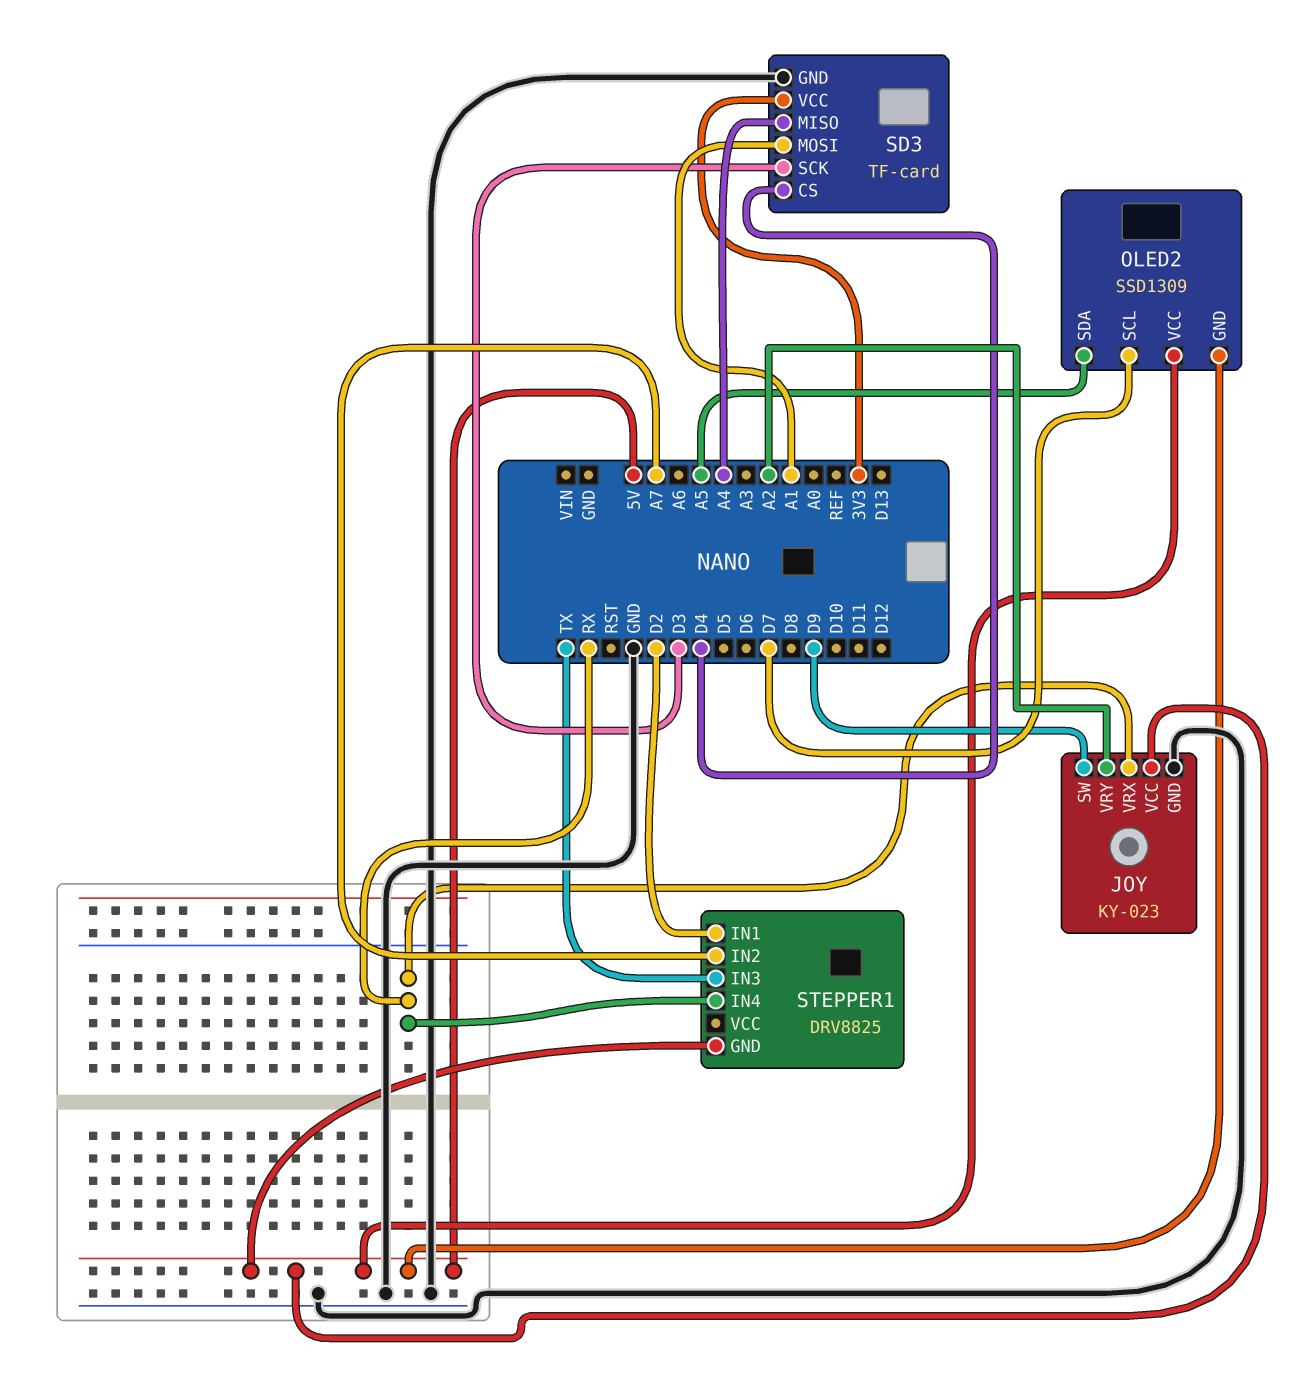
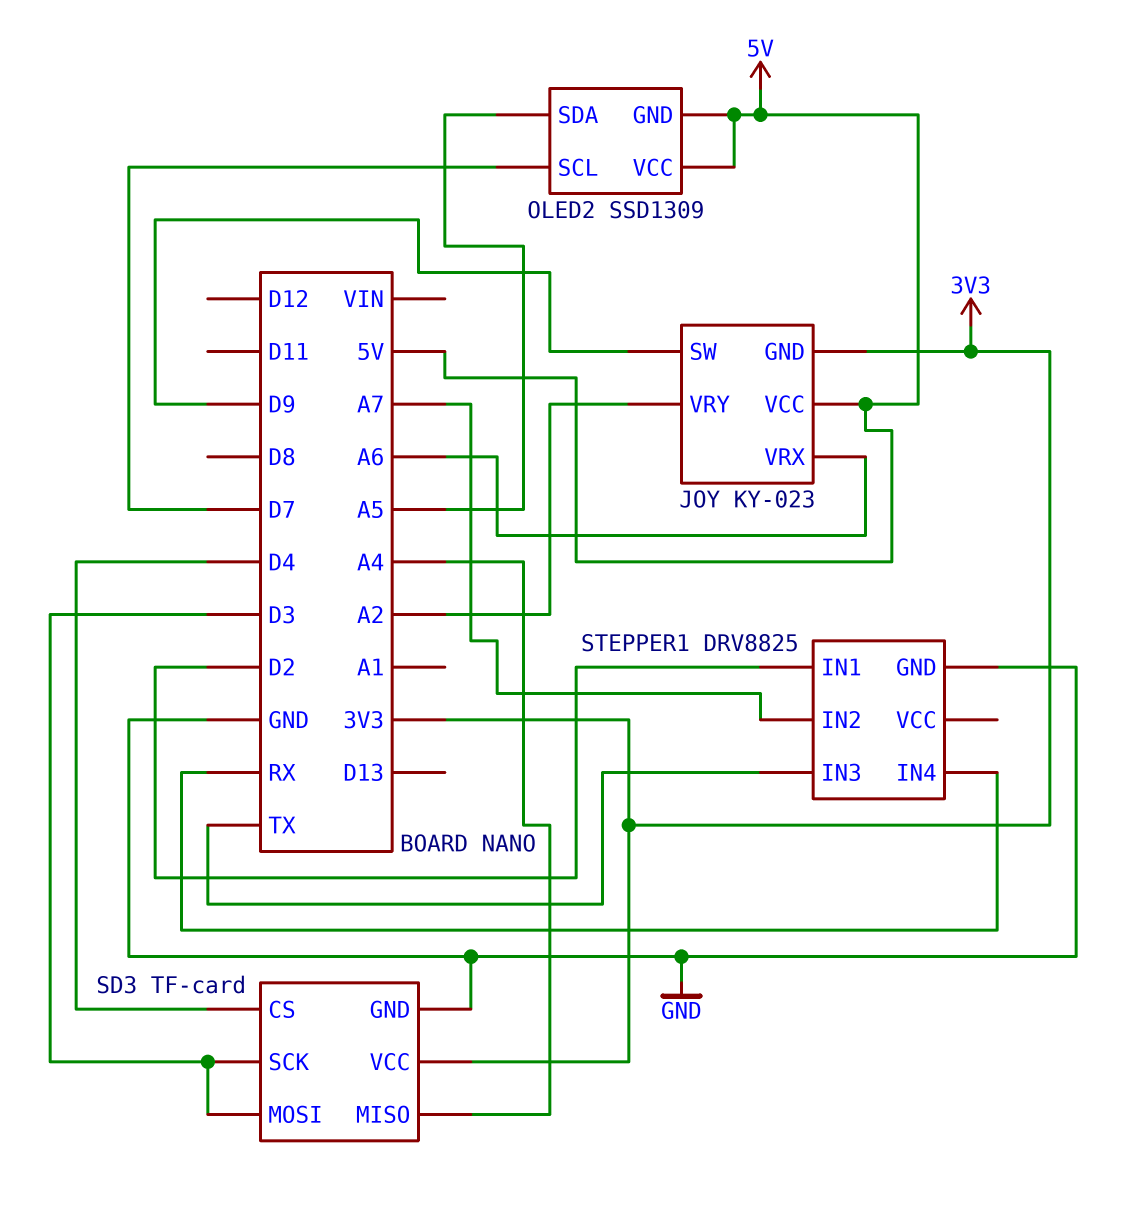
JOY pin GND: GND -> 3V3
JOY pin VRX: RX -> A6
SD3 pin MOSI: A1 -> D3
STEPPER1 pin GND: 5V -> GND

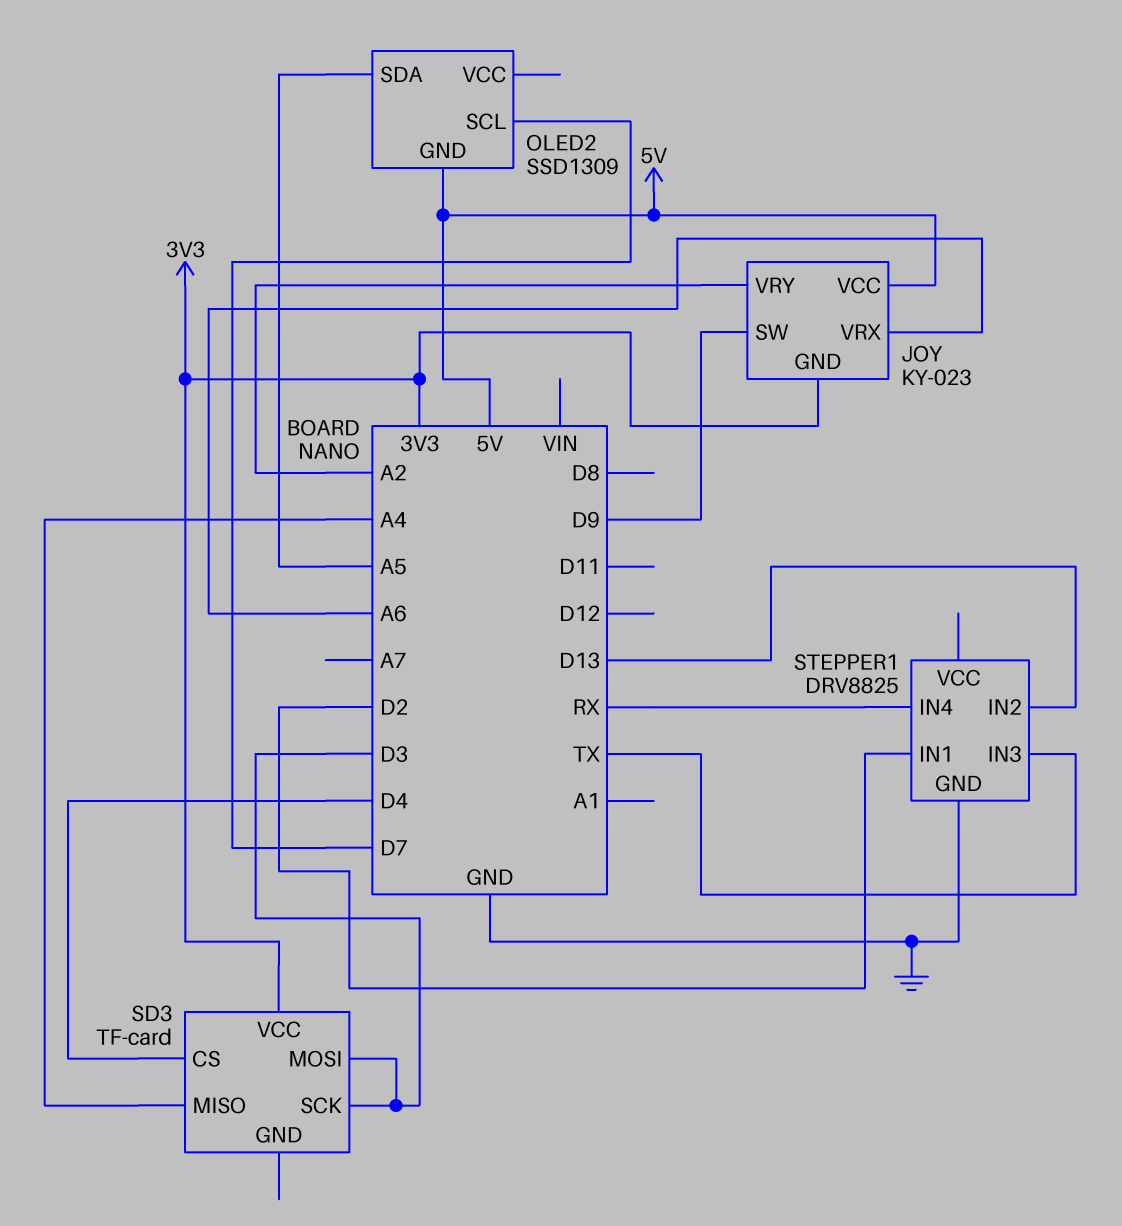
OLED2 pin VCC: 5V -> none
SD3 pin GND: GND -> none
STEPPER1 pin IN2: A7 -> D13

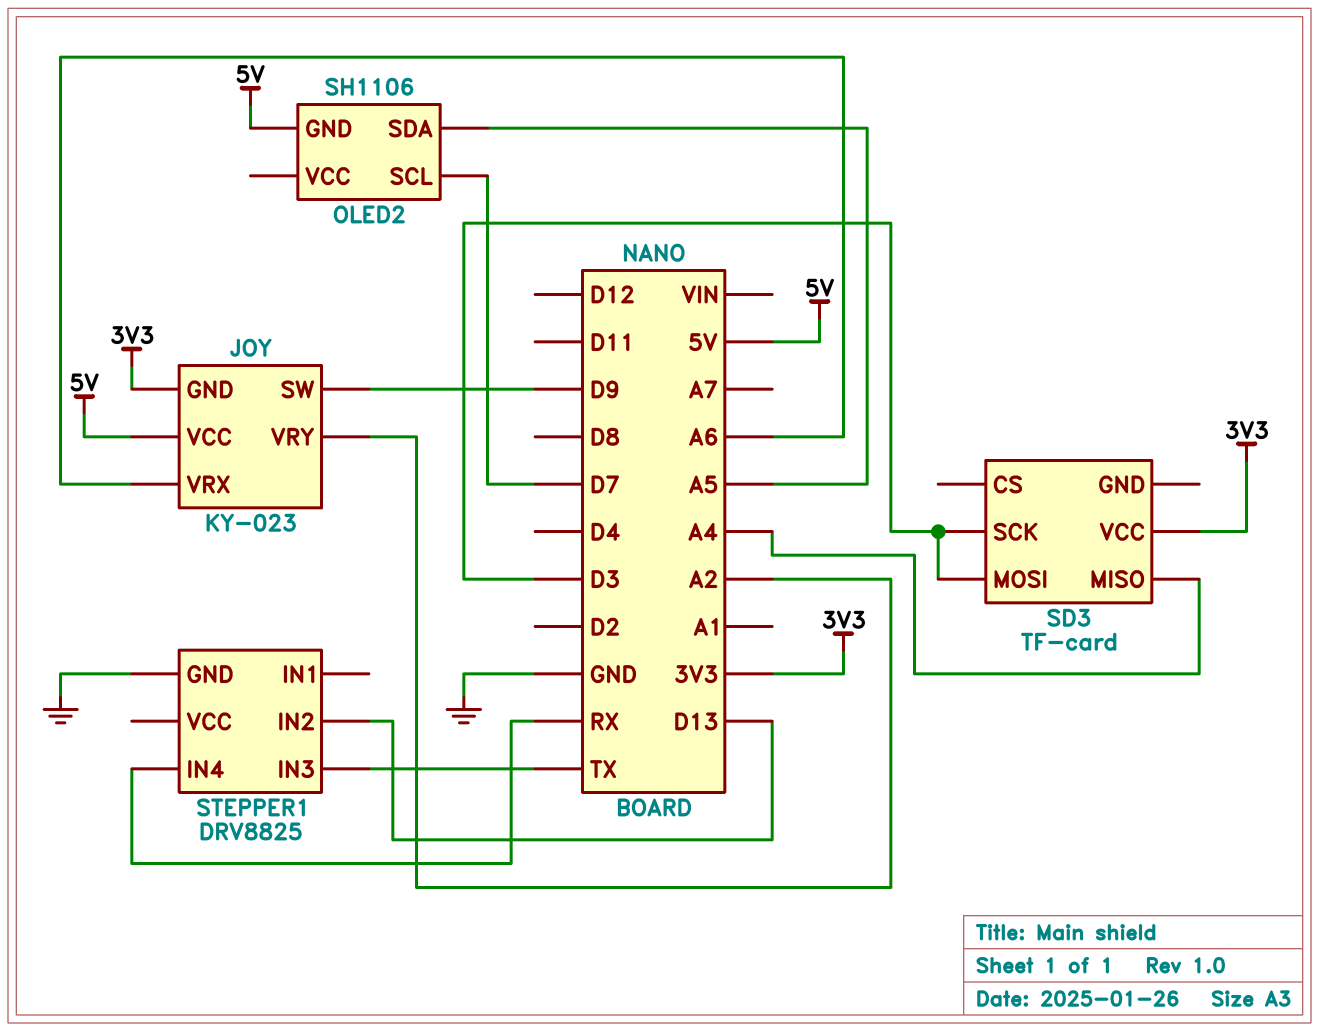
OLED2: SSD1309 -> SH1106
SD3 pin CS: D4 -> none
STEPPER1 pin IN1: D2 -> none

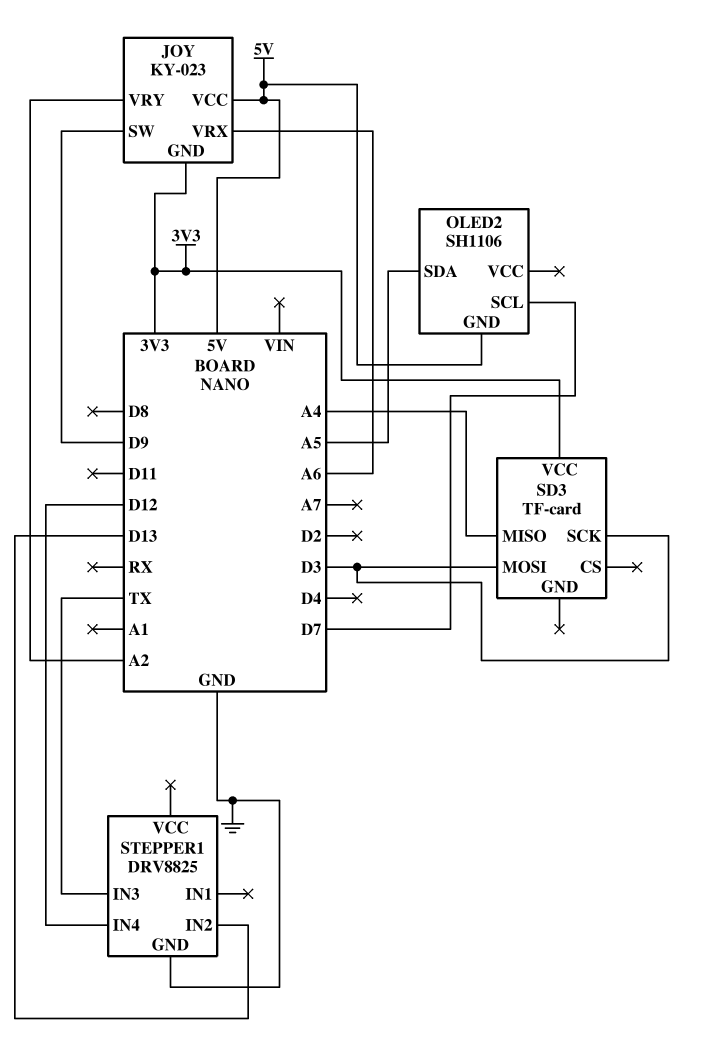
STEPPER1 pin IN4: RX -> D12

